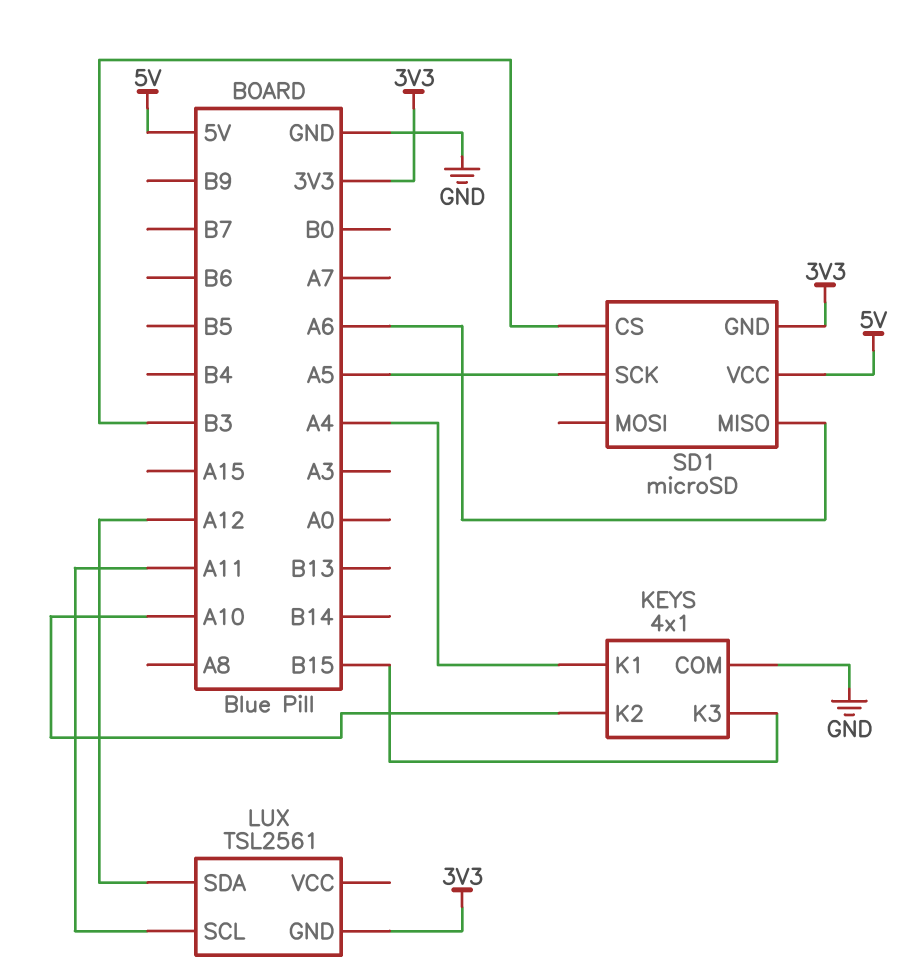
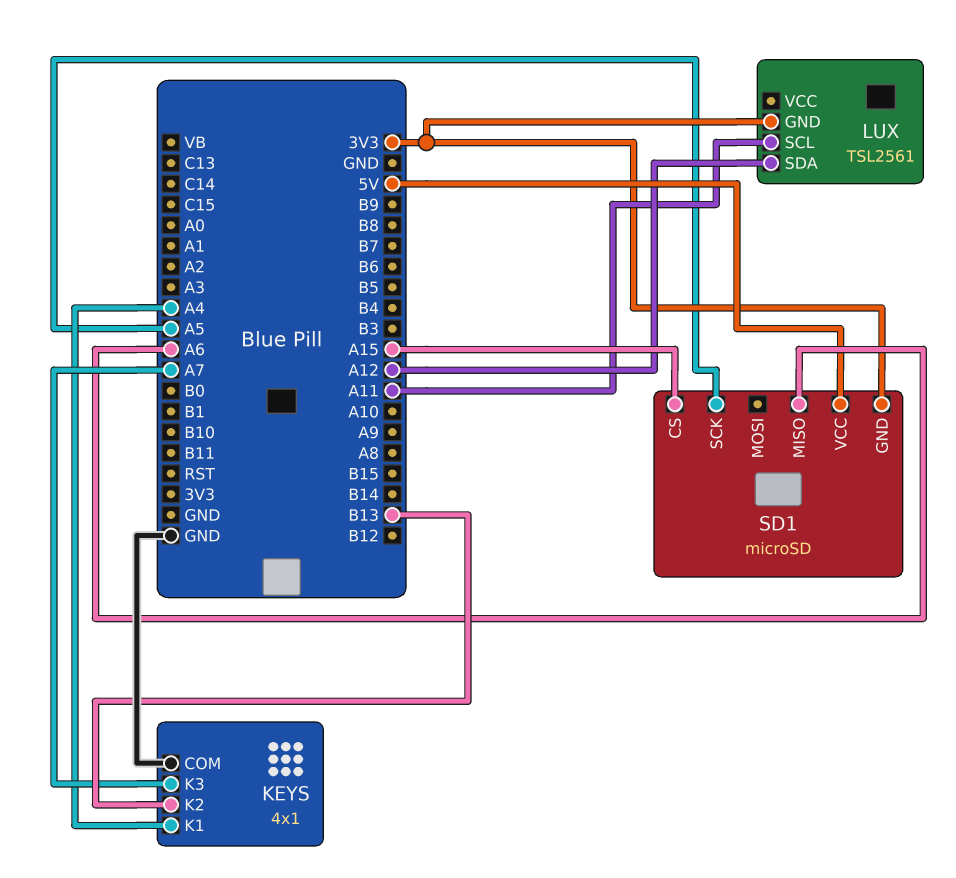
KEYS pin K2: A10 -> B13
KEYS pin K3: B15 -> A7
SD1 pin CS: B3 -> A15

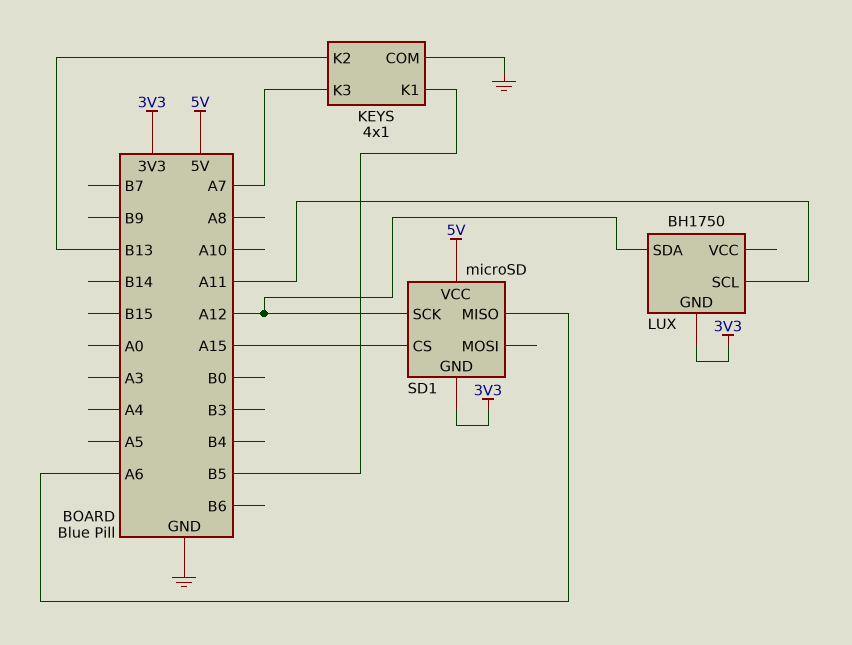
KEYS pin K1: A4 -> B5
LUX: TSL2561 -> BH1750
SD1 pin SCK: A5 -> A12

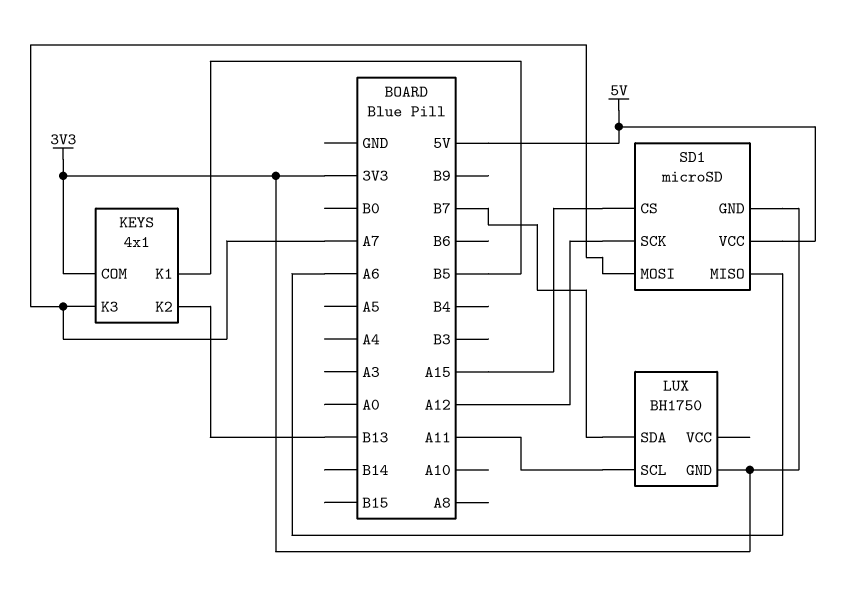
KEYS pin COM: GND -> 3V3
LUX pin SDA: A12 -> B7
SD1 pin MOSI: none -> A7

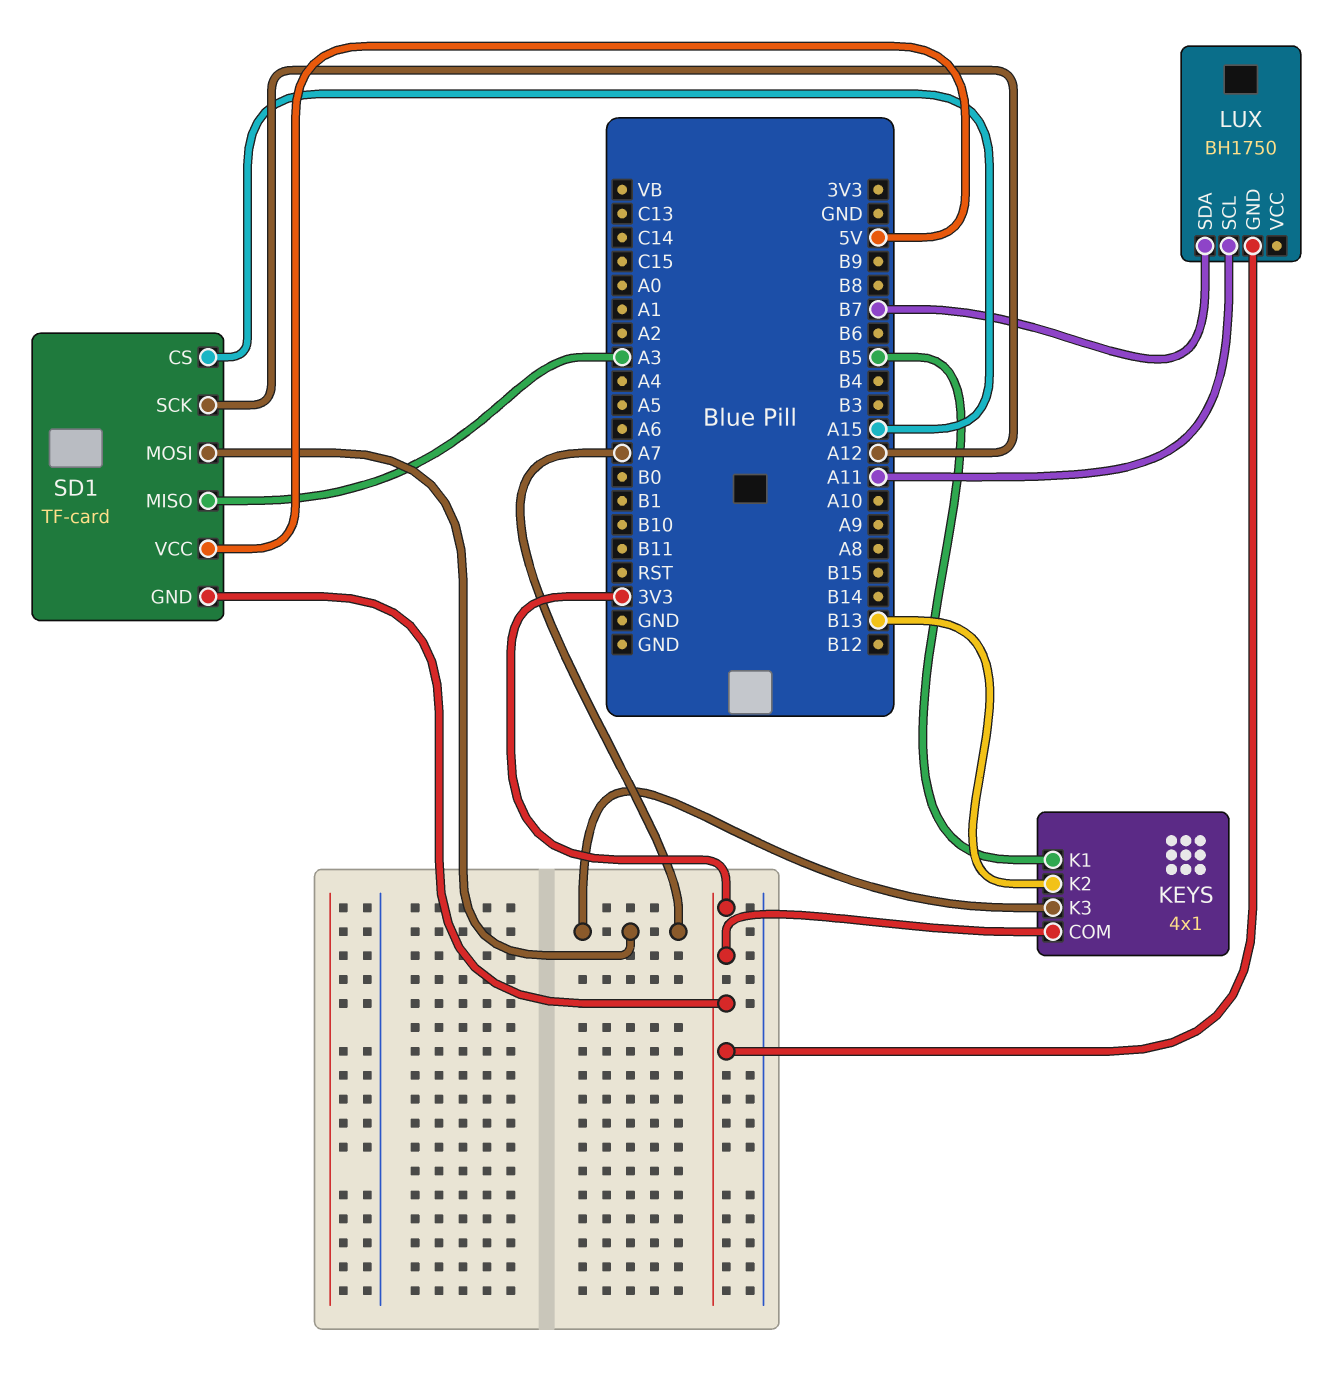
SD1: microSD -> TF-card
SD1 pin MISO: A6 -> A3

